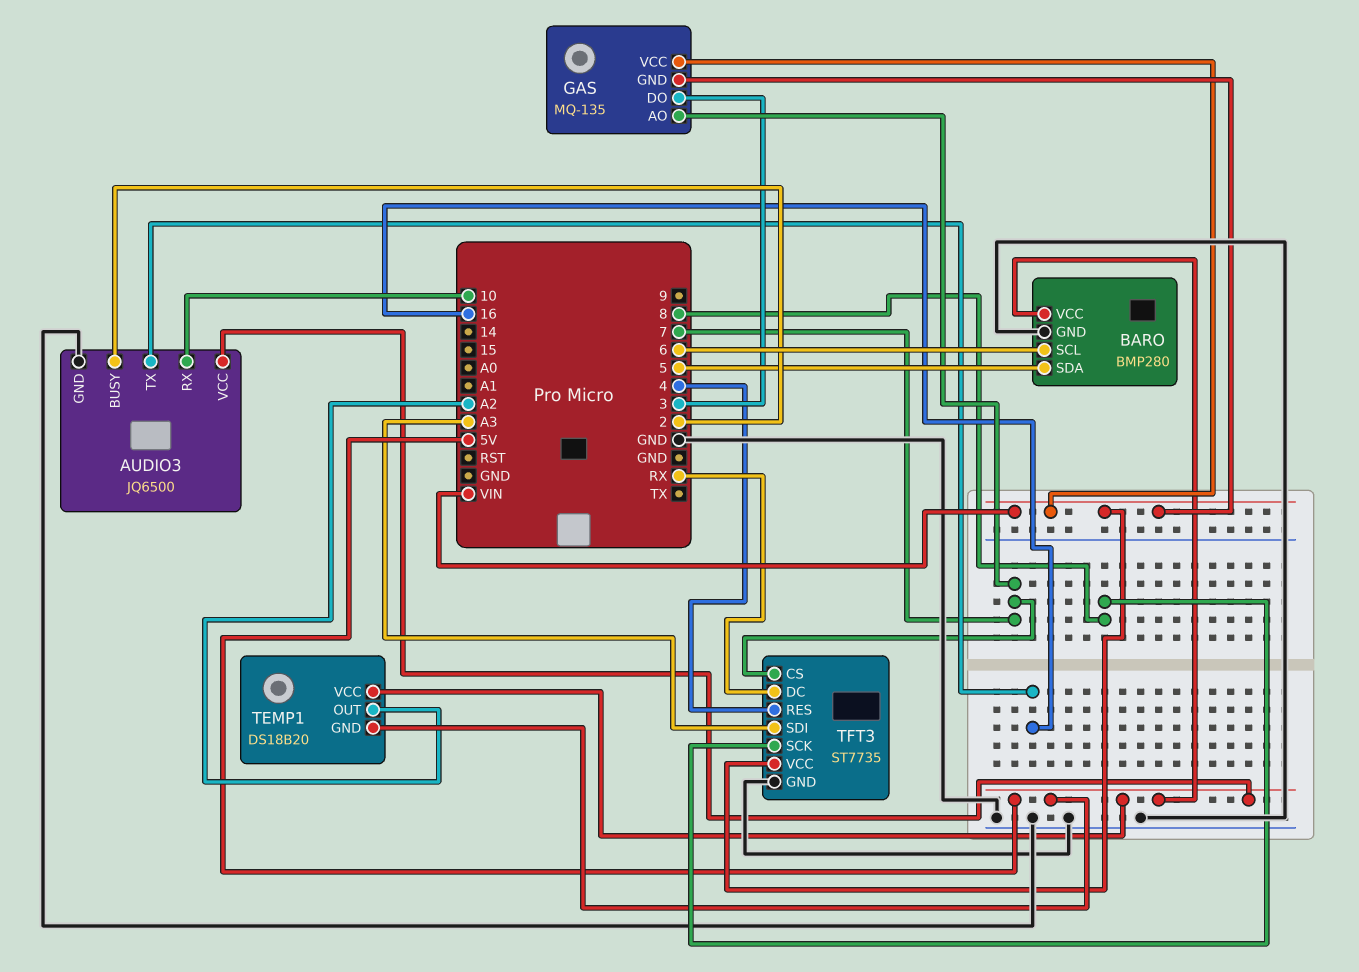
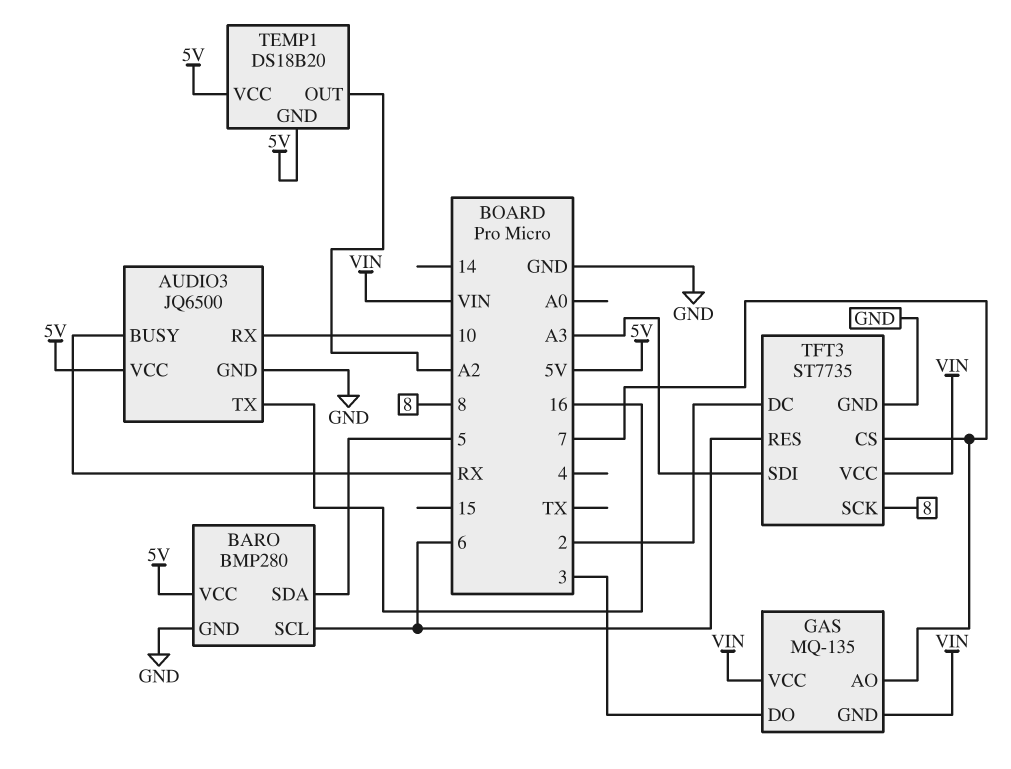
AUDIO3 pin BUSY: 2 -> RX
TFT3 pin DC: RX -> 2
TFT3 pin RES: 4 -> 6

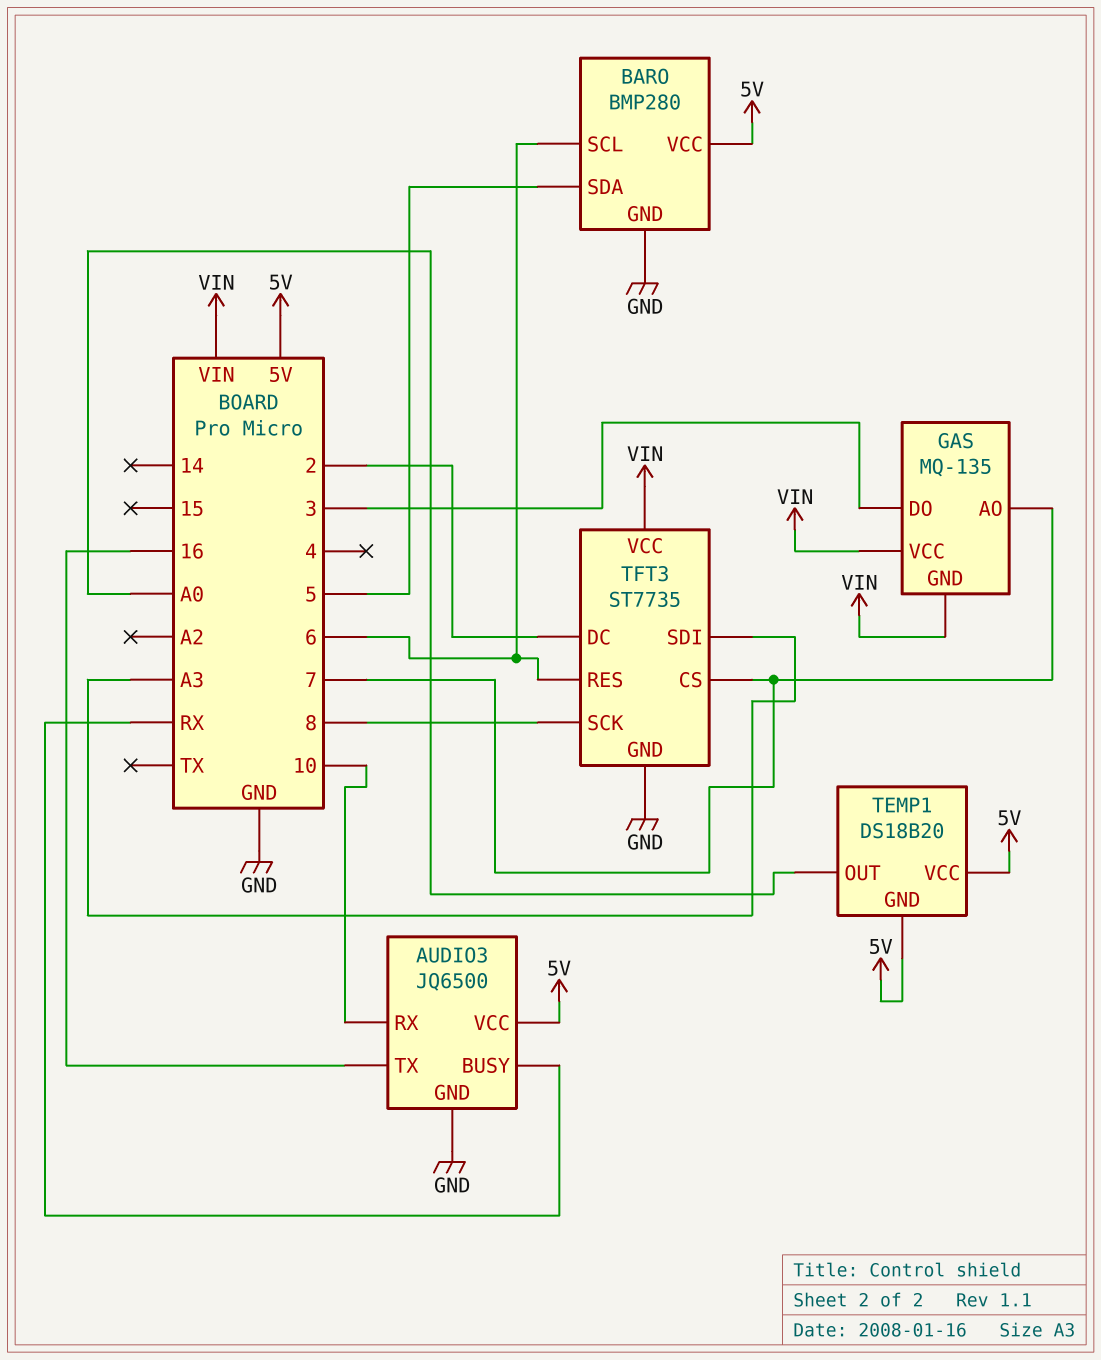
TEMP1 pin OUT: A2 -> A0

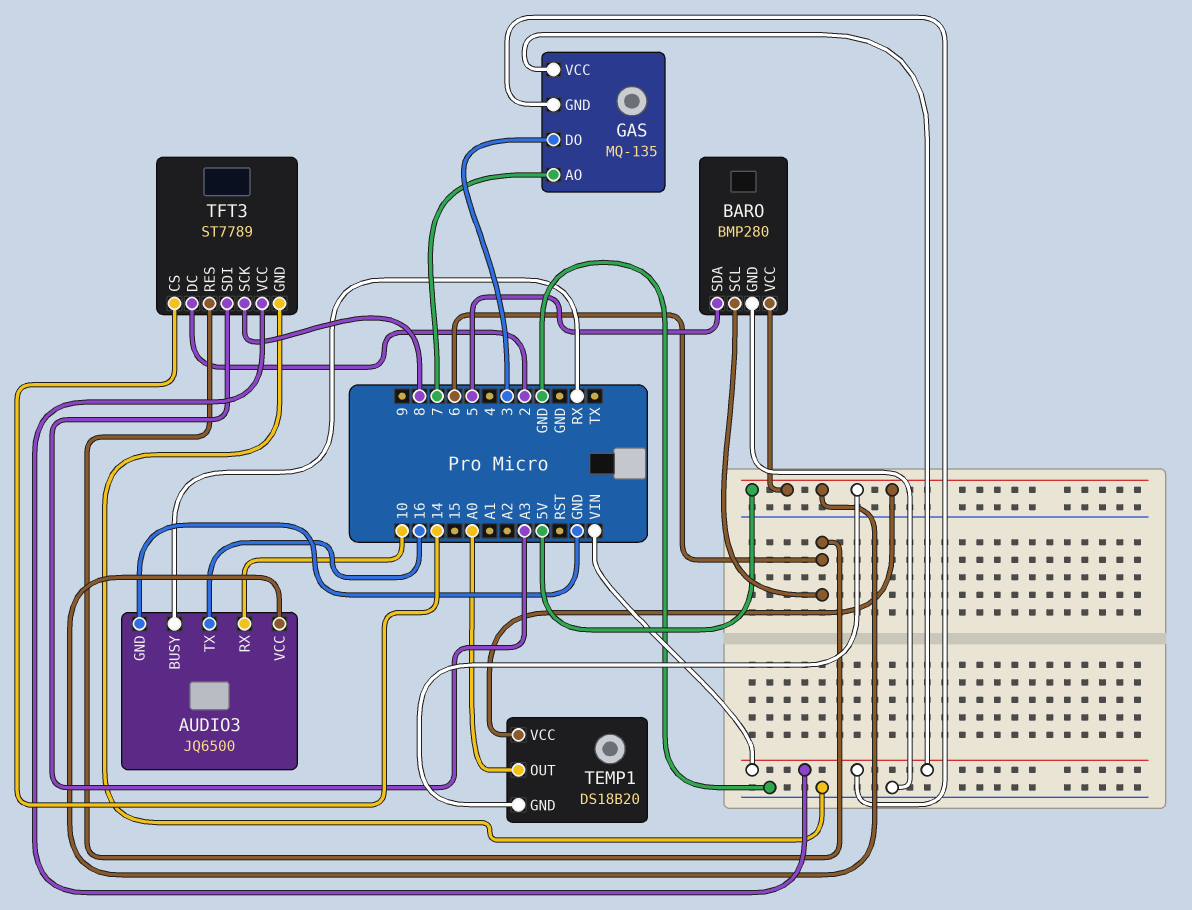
TFT3: ST7735 -> ST7789
TFT3 pin CS: 7 -> 14

